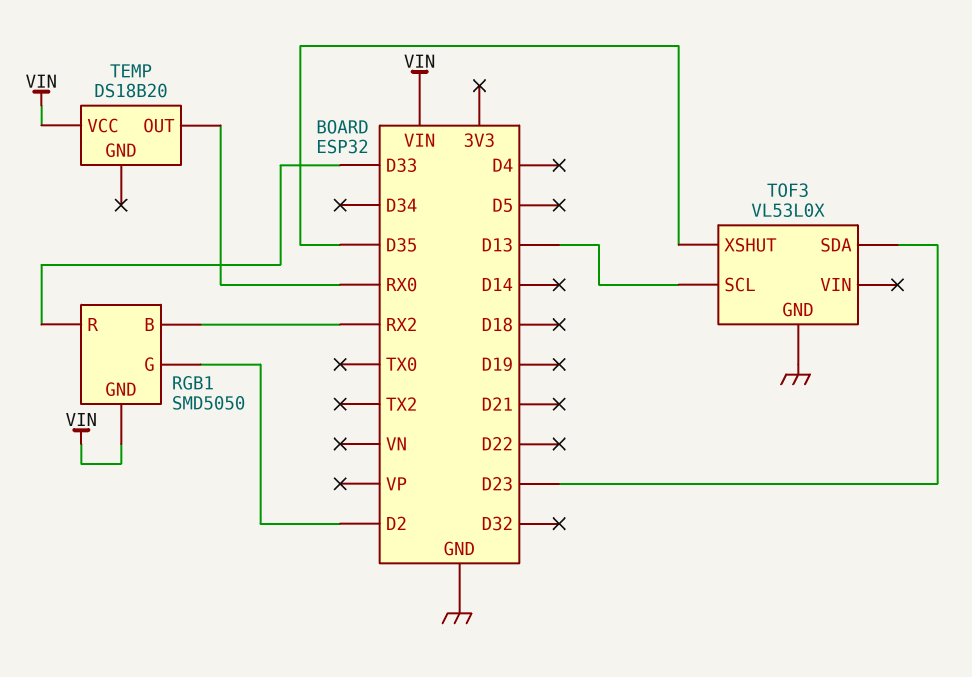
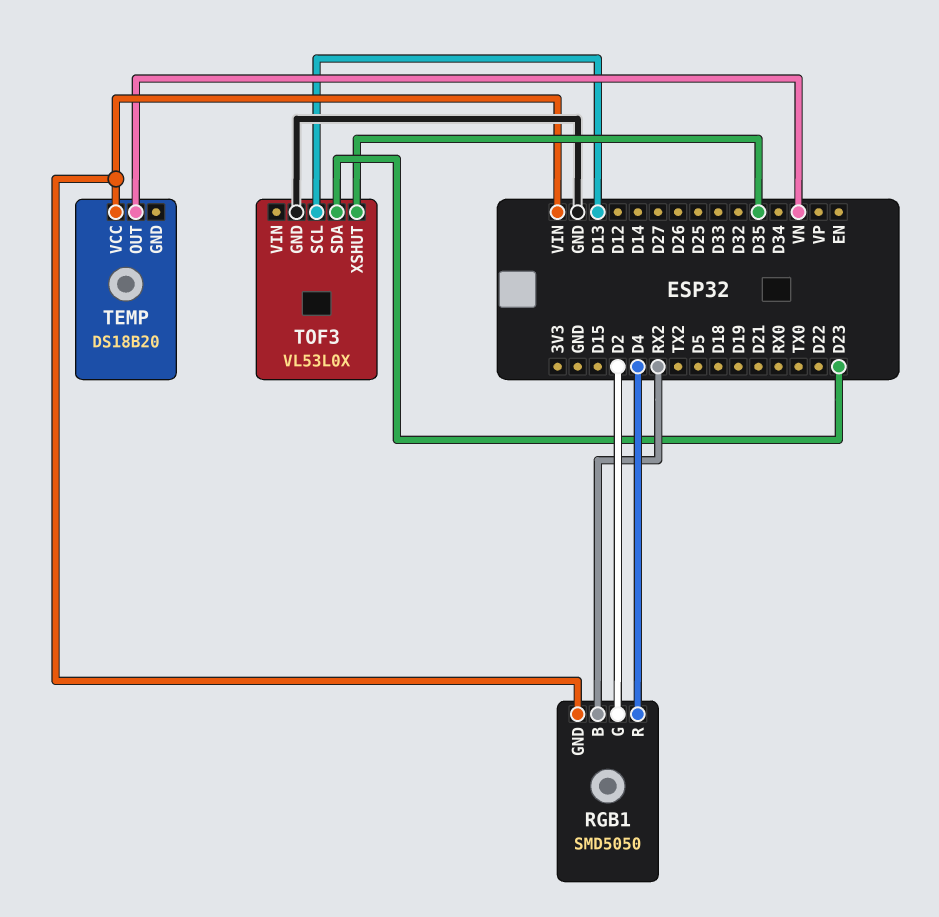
RGB1 pin R: D33 -> D4
TEMP pin OUT: RX0 -> VN

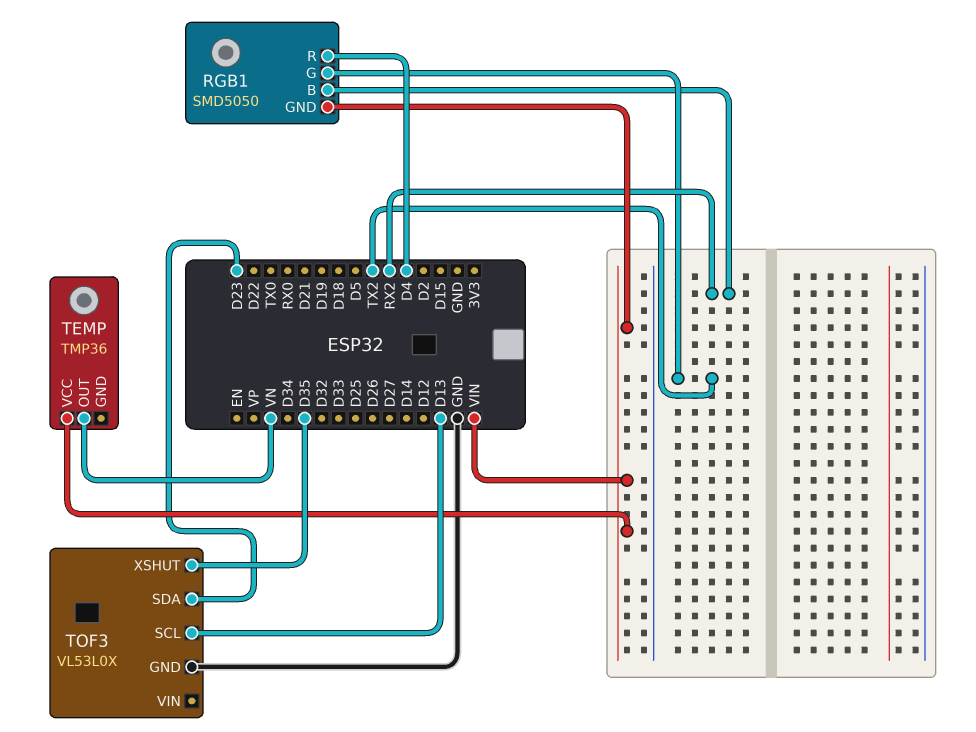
RGB1 pin G: D2 -> TX2
TEMP: DS18B20 -> TMP36

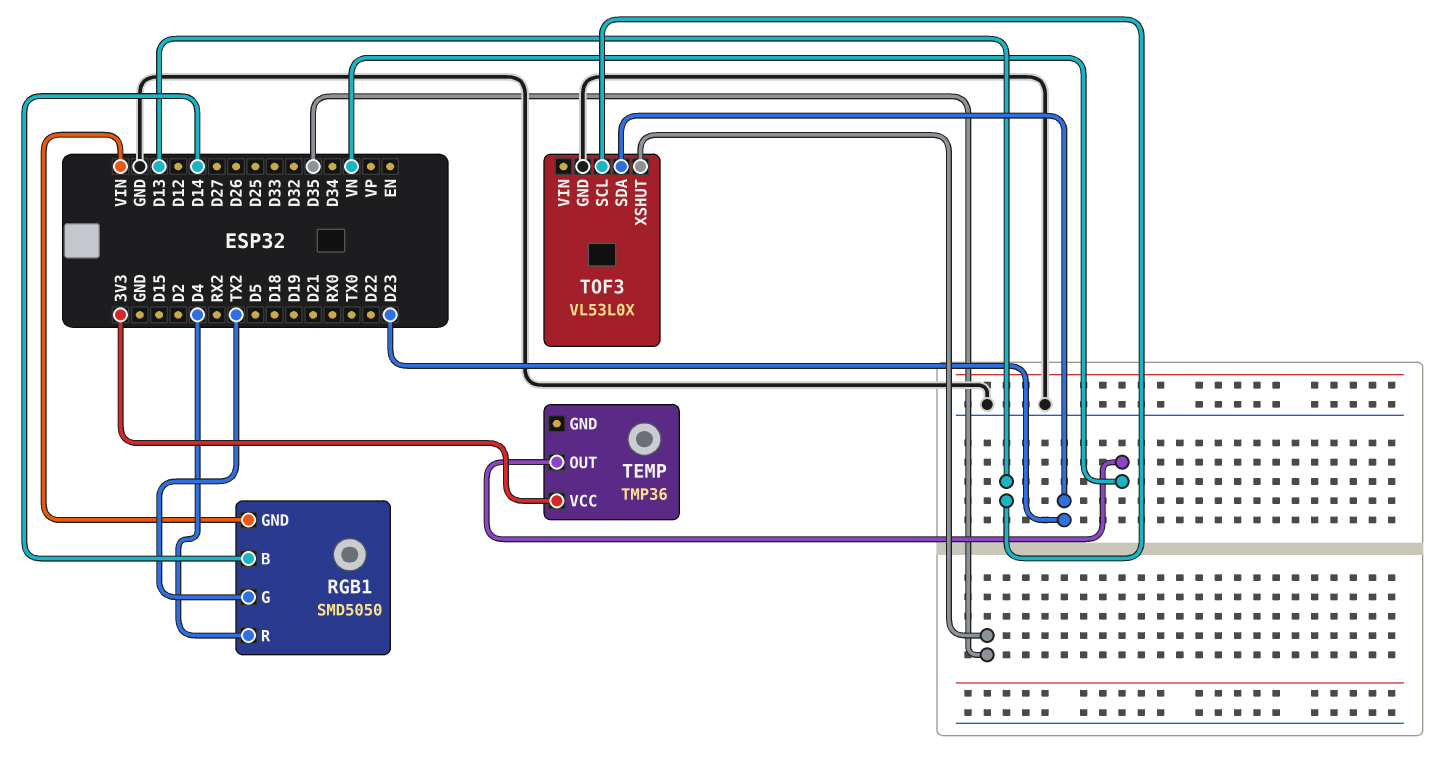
RGB1 pin B: RX2 -> D14
TEMP pin VCC: VIN -> 3V3

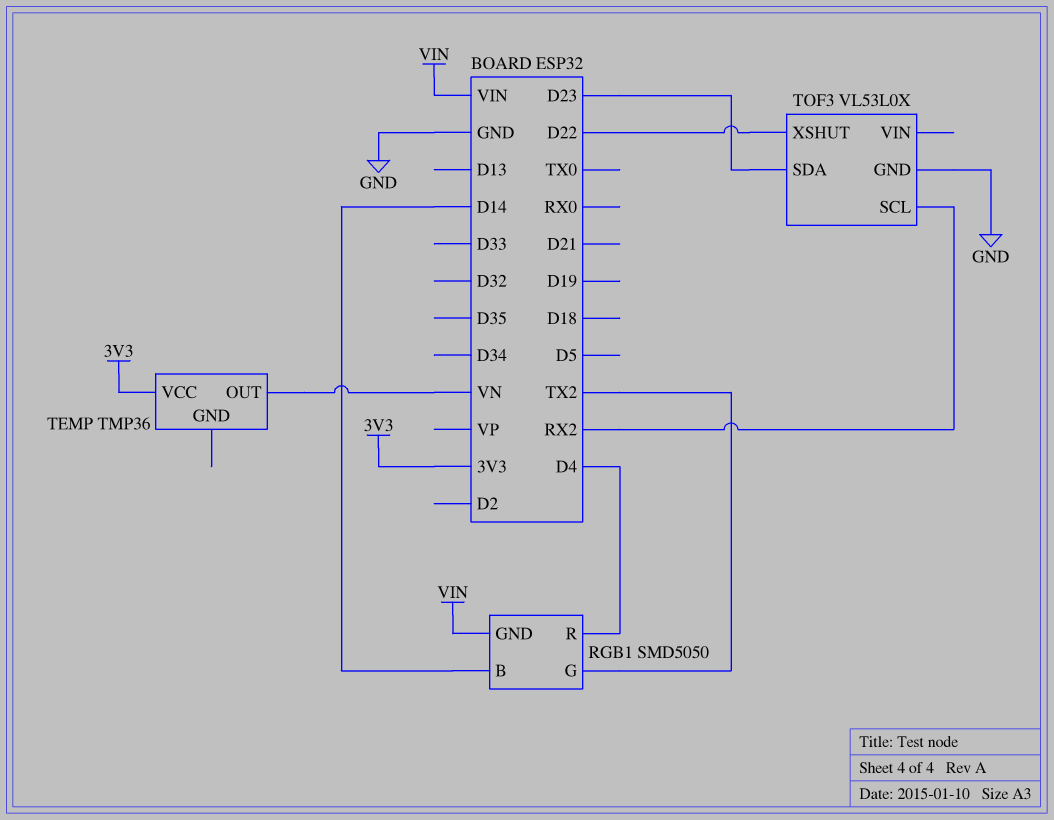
TOF3 pin SCL: D13 -> RX2
TOF3 pin XSHUT: D35 -> D22

